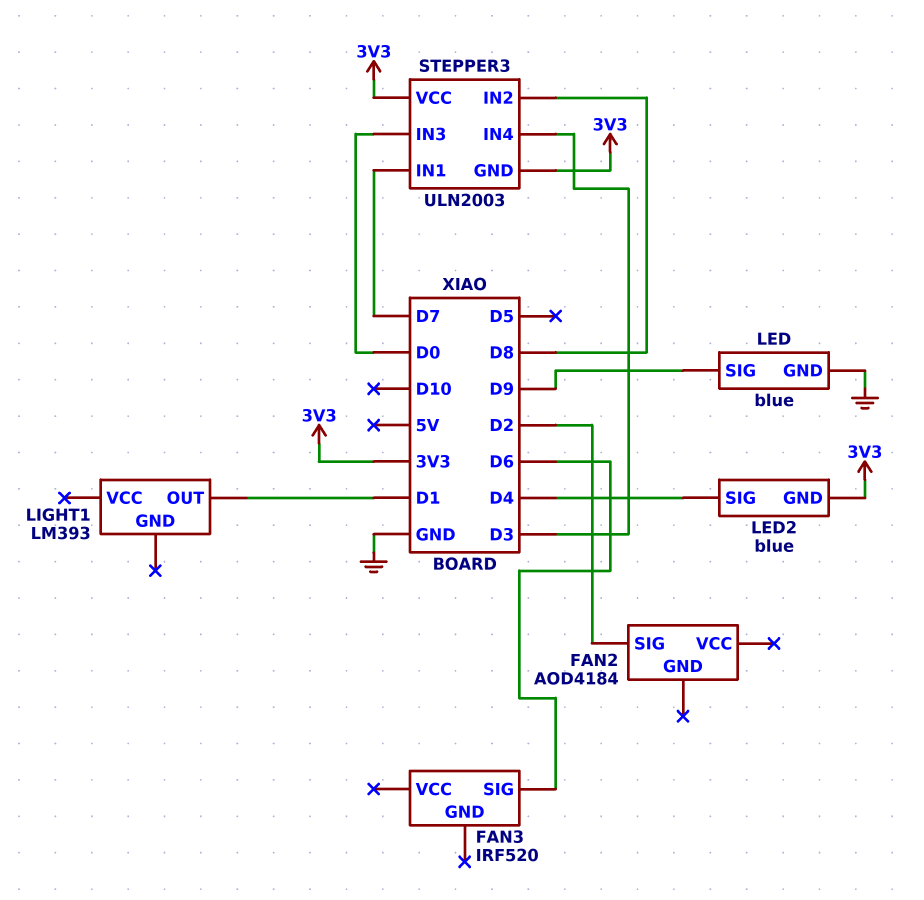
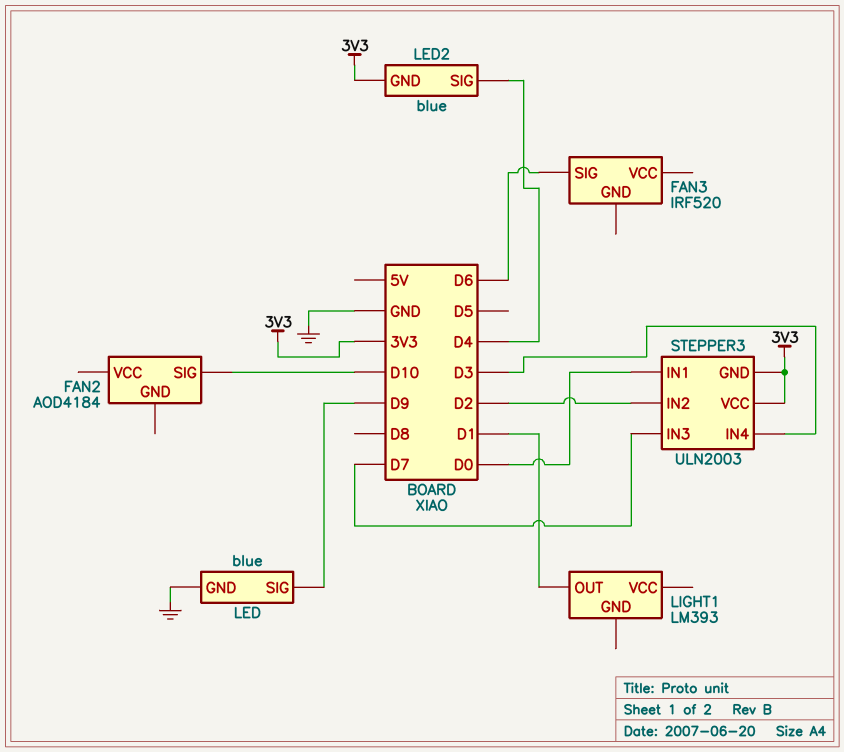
FAN2 pin SIG: D2 -> D10
STEPPER3 pin IN1: D7 -> D0
STEPPER3 pin IN2: D8 -> D2
STEPPER3 pin IN3: D0 -> D7

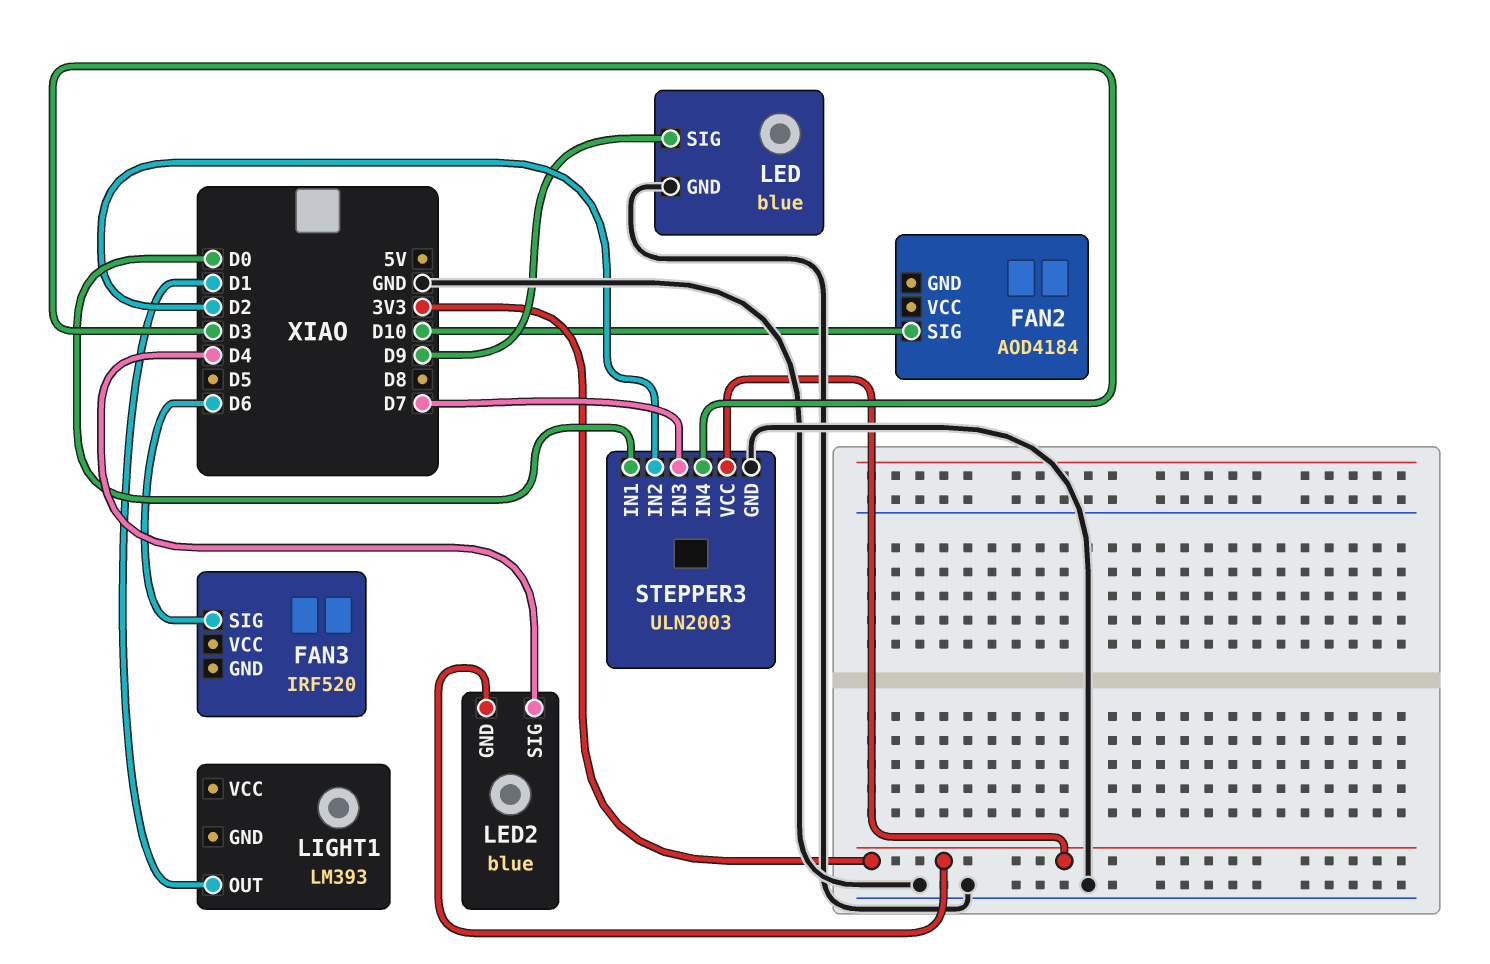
STEPPER3 pin GND: 3V3 -> GND

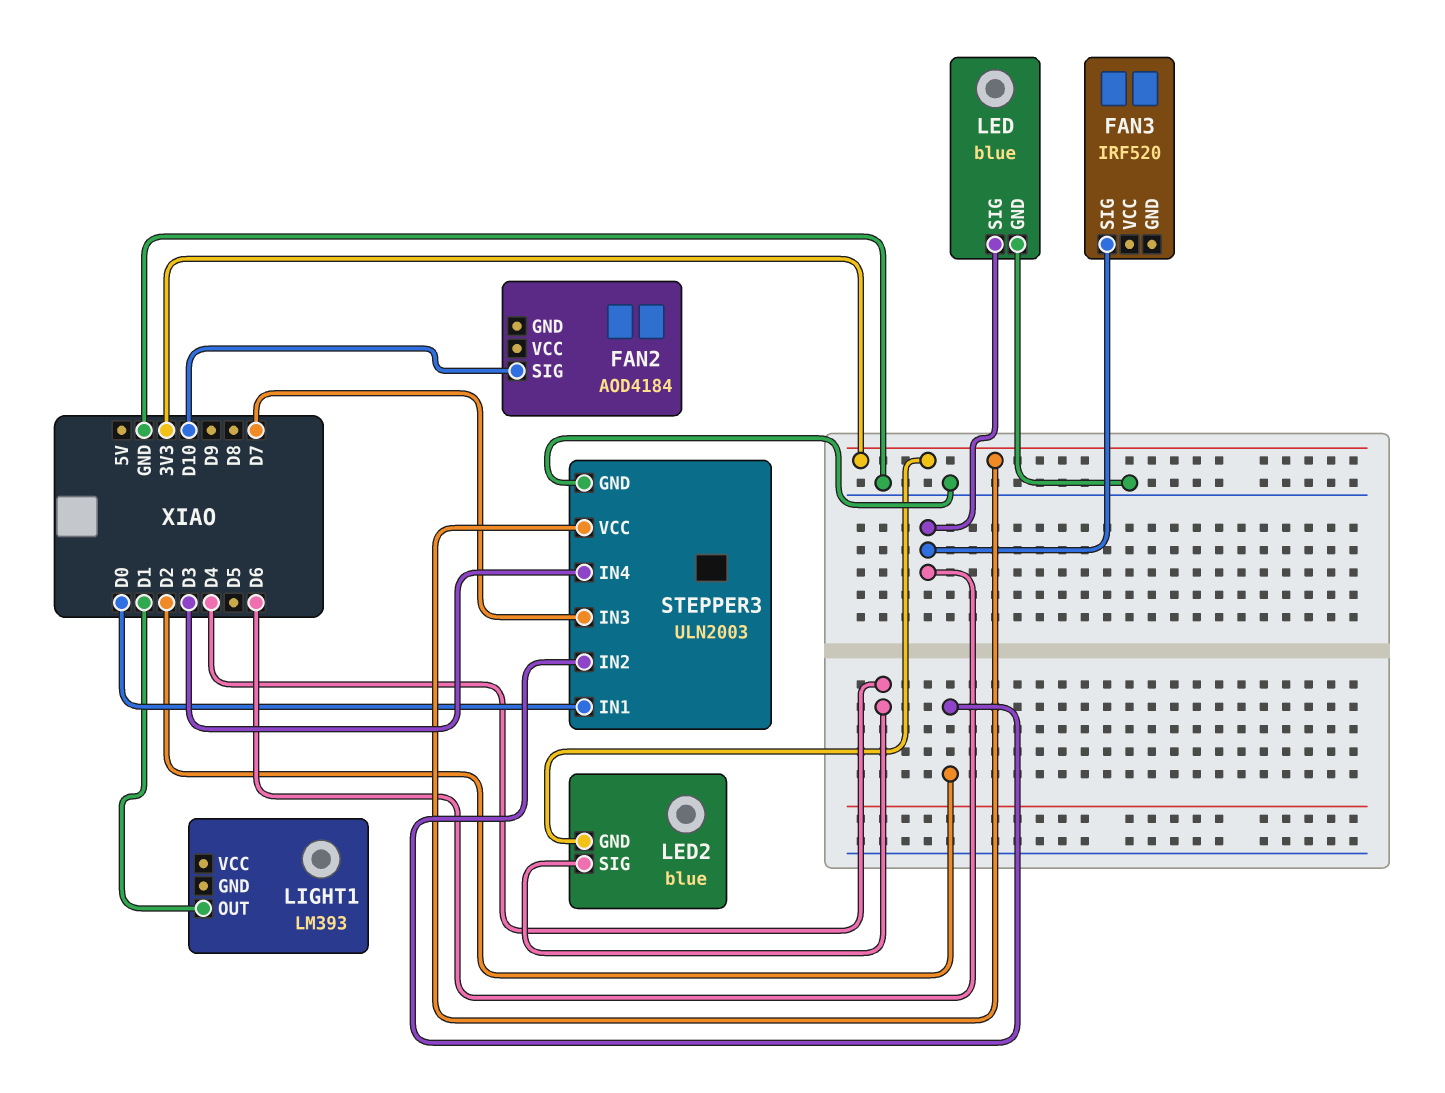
LED pin SIG: D9 -> D6

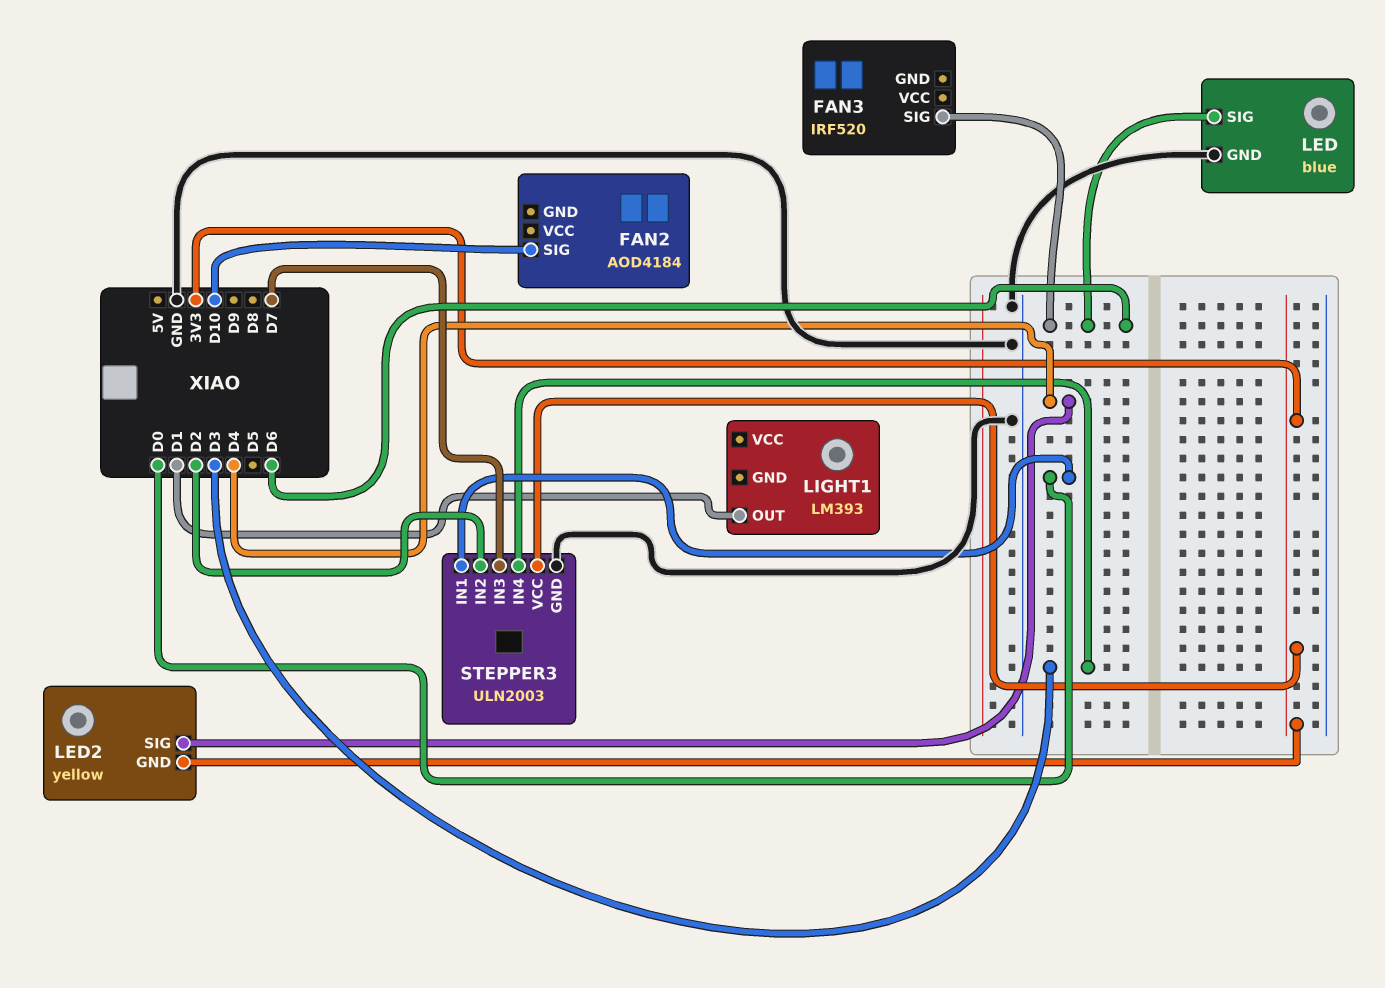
LED2: blue -> yellow

